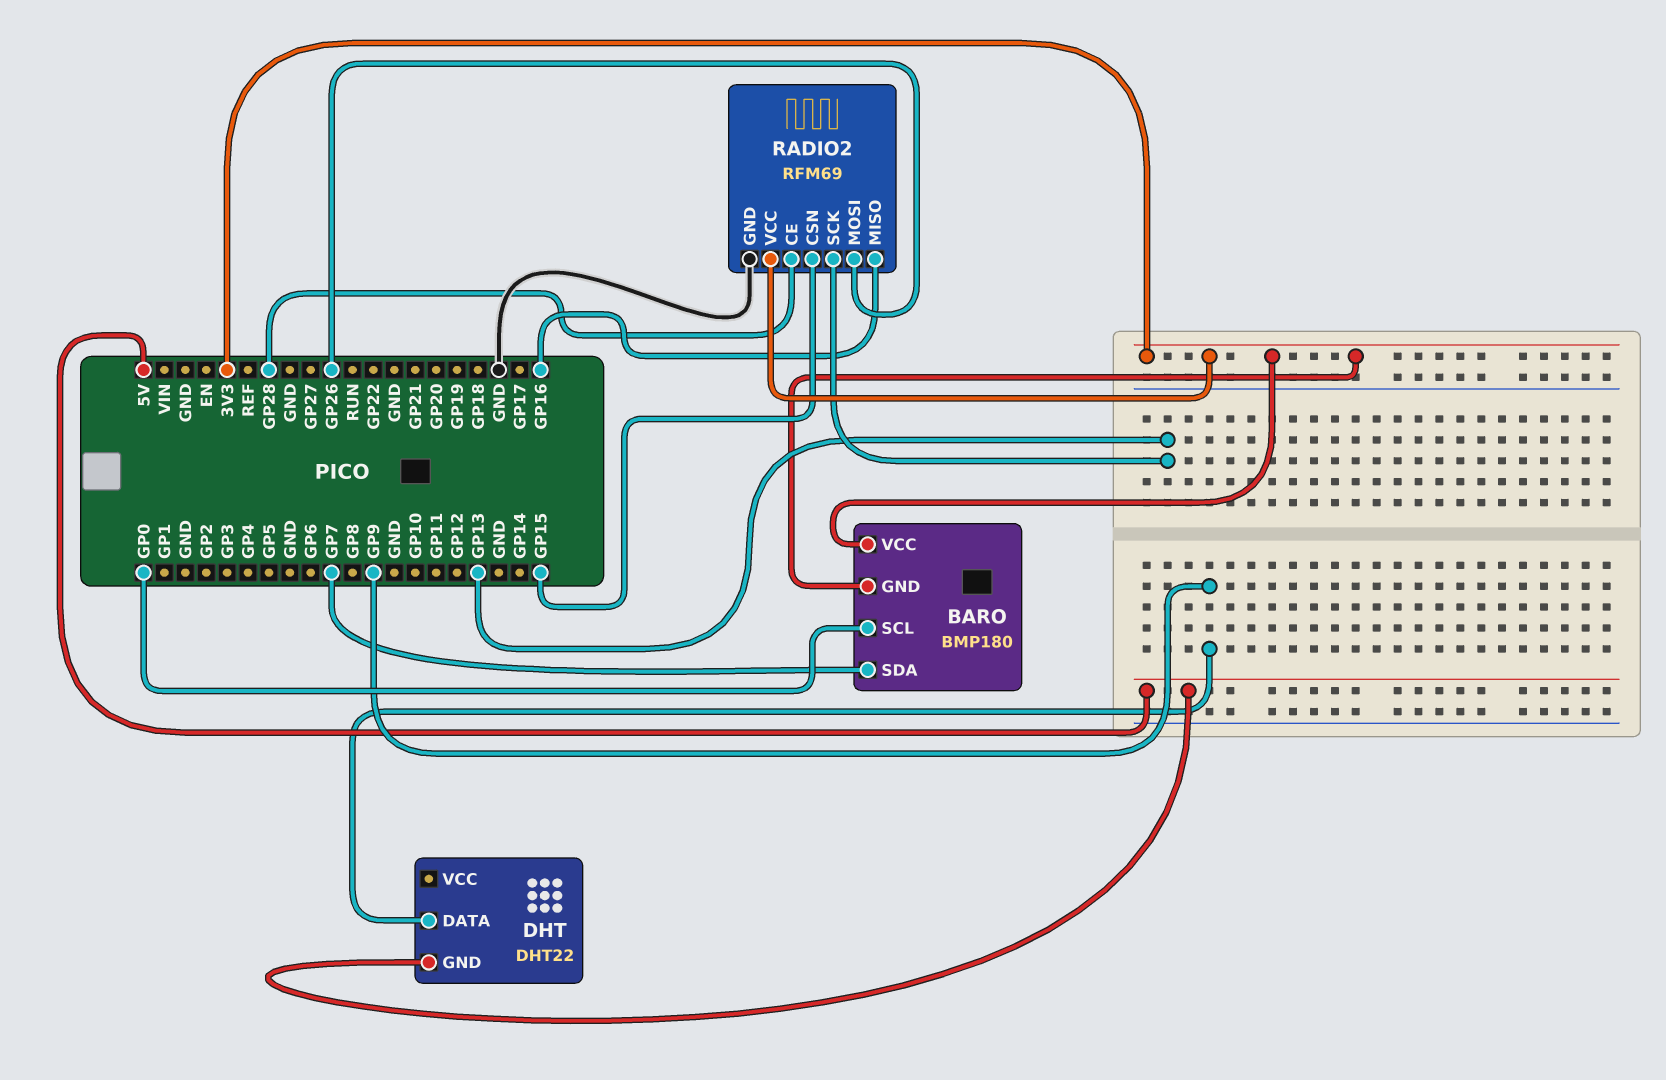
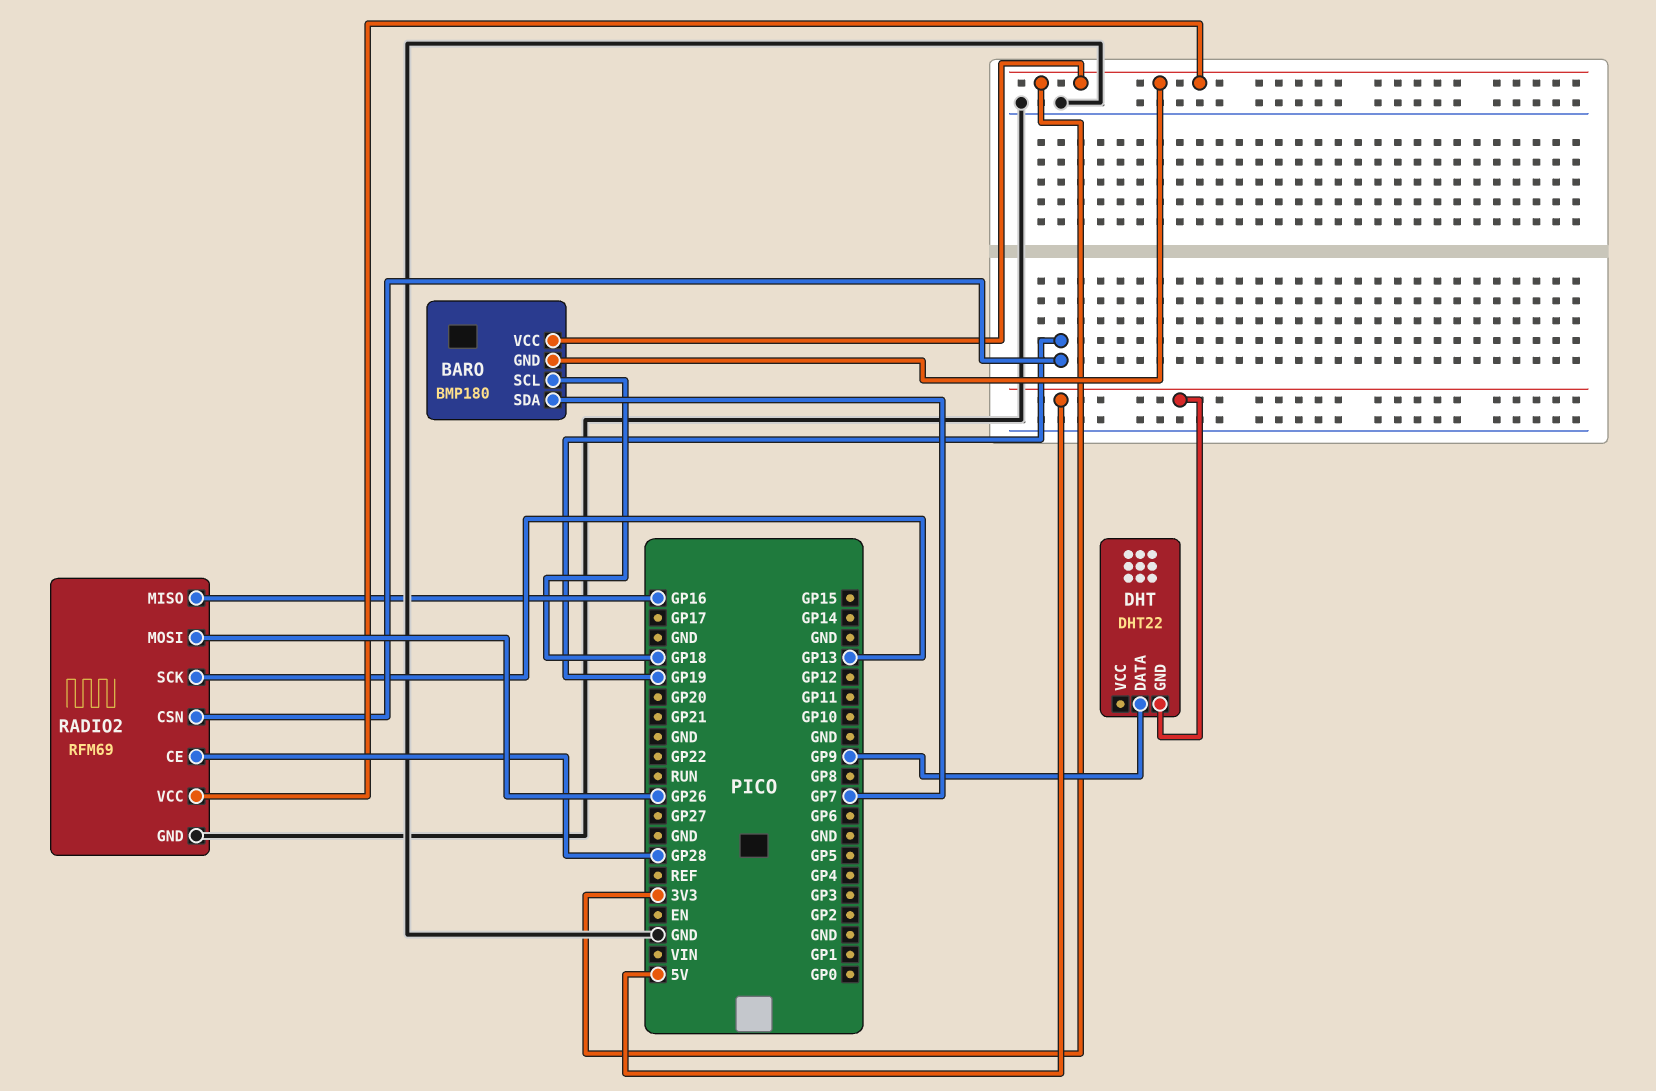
BARO pin SCL: GP0 -> GP18
RADIO2 pin CSN: GP15 -> GP19

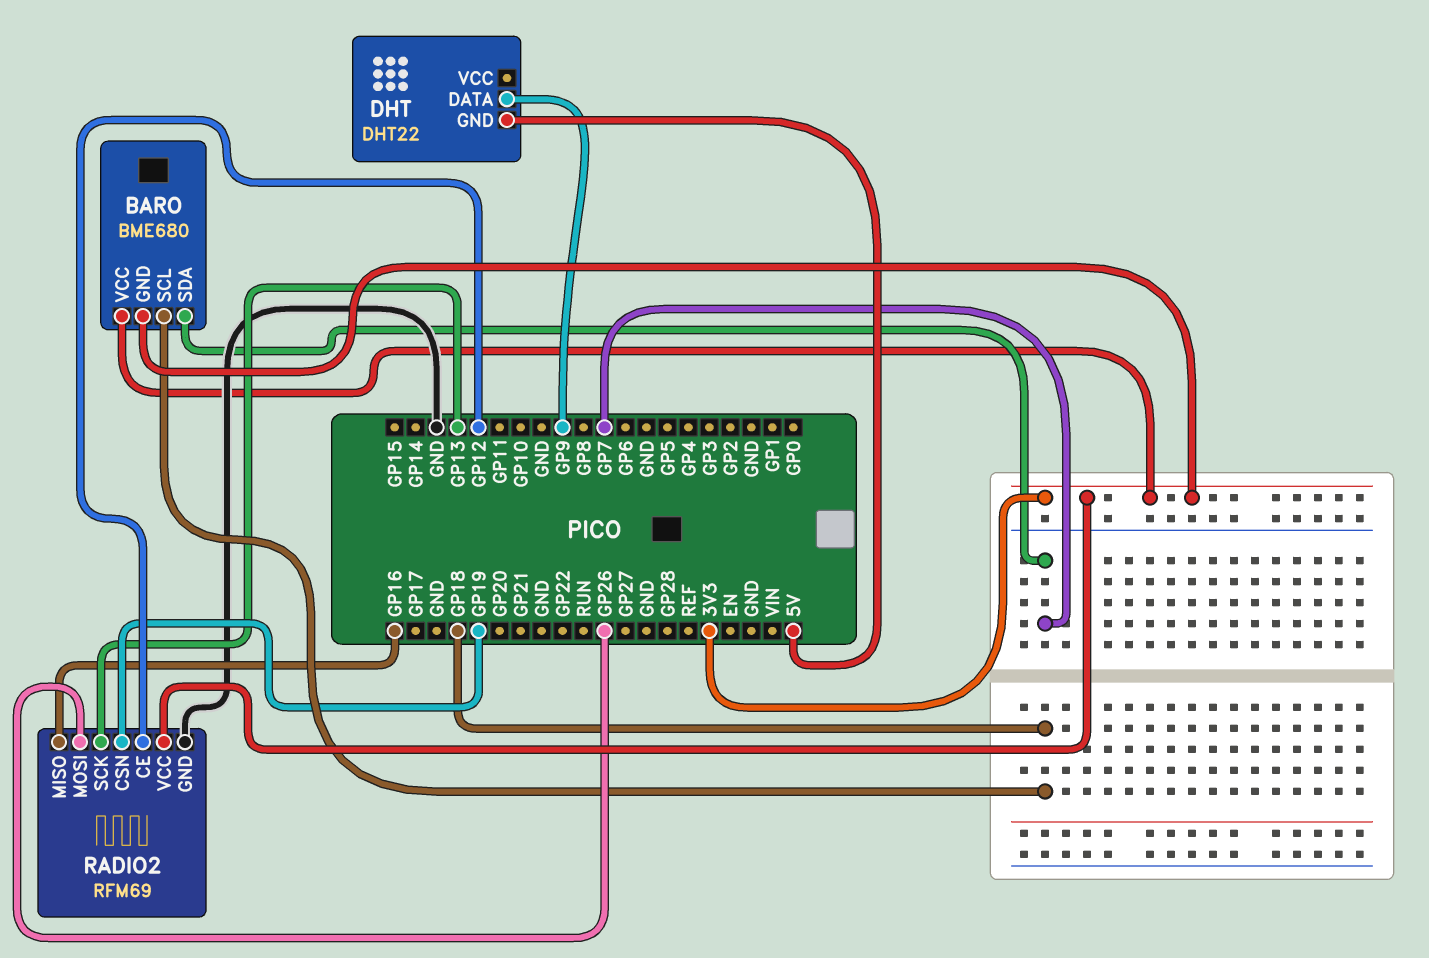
BARO: BMP180 -> BME680
RADIO2 pin CE: GP28 -> GP12

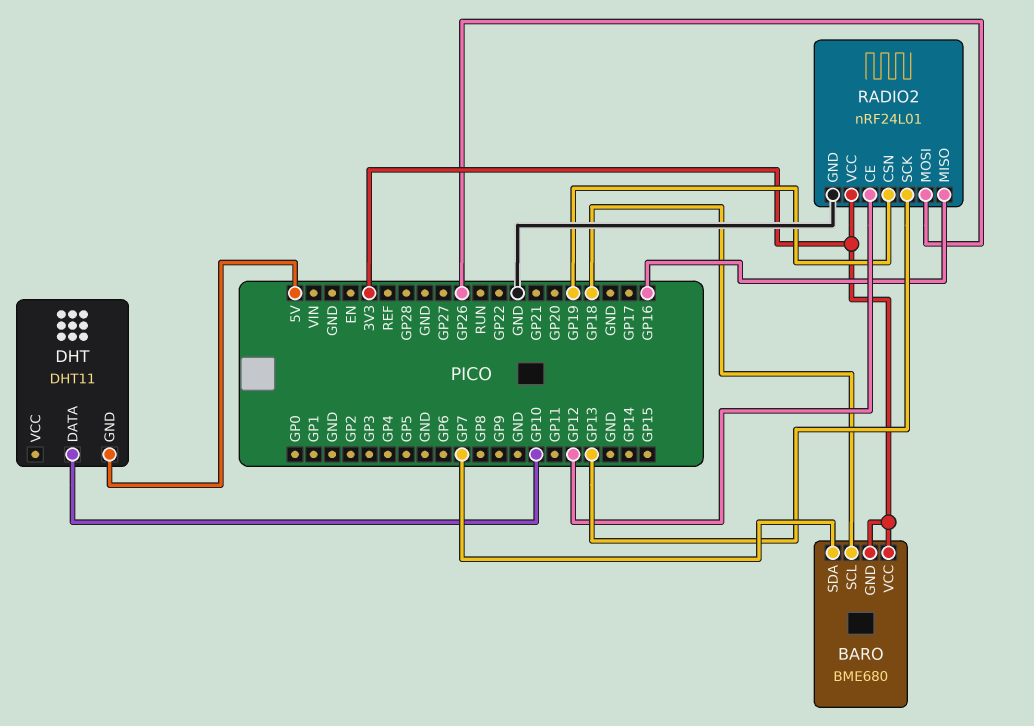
DHT: DHT22 -> DHT11
DHT pin DATA: GP9 -> GP10
RADIO2: RFM69 -> nRF24L01

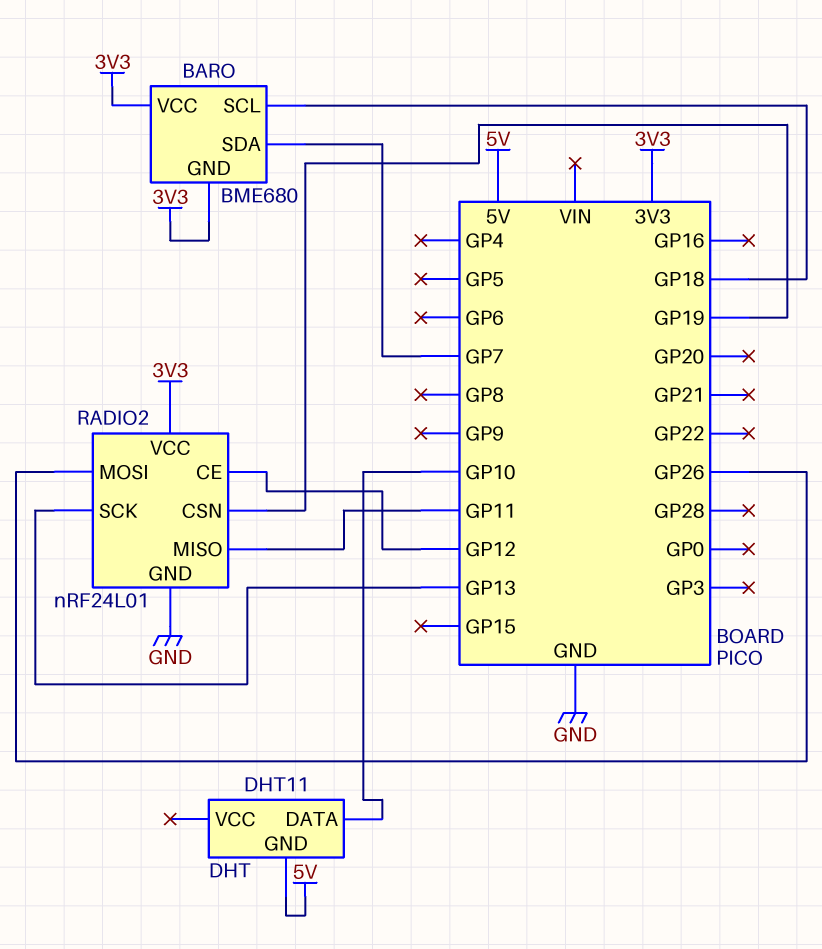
RADIO2 pin MISO: GP16 -> GP11

